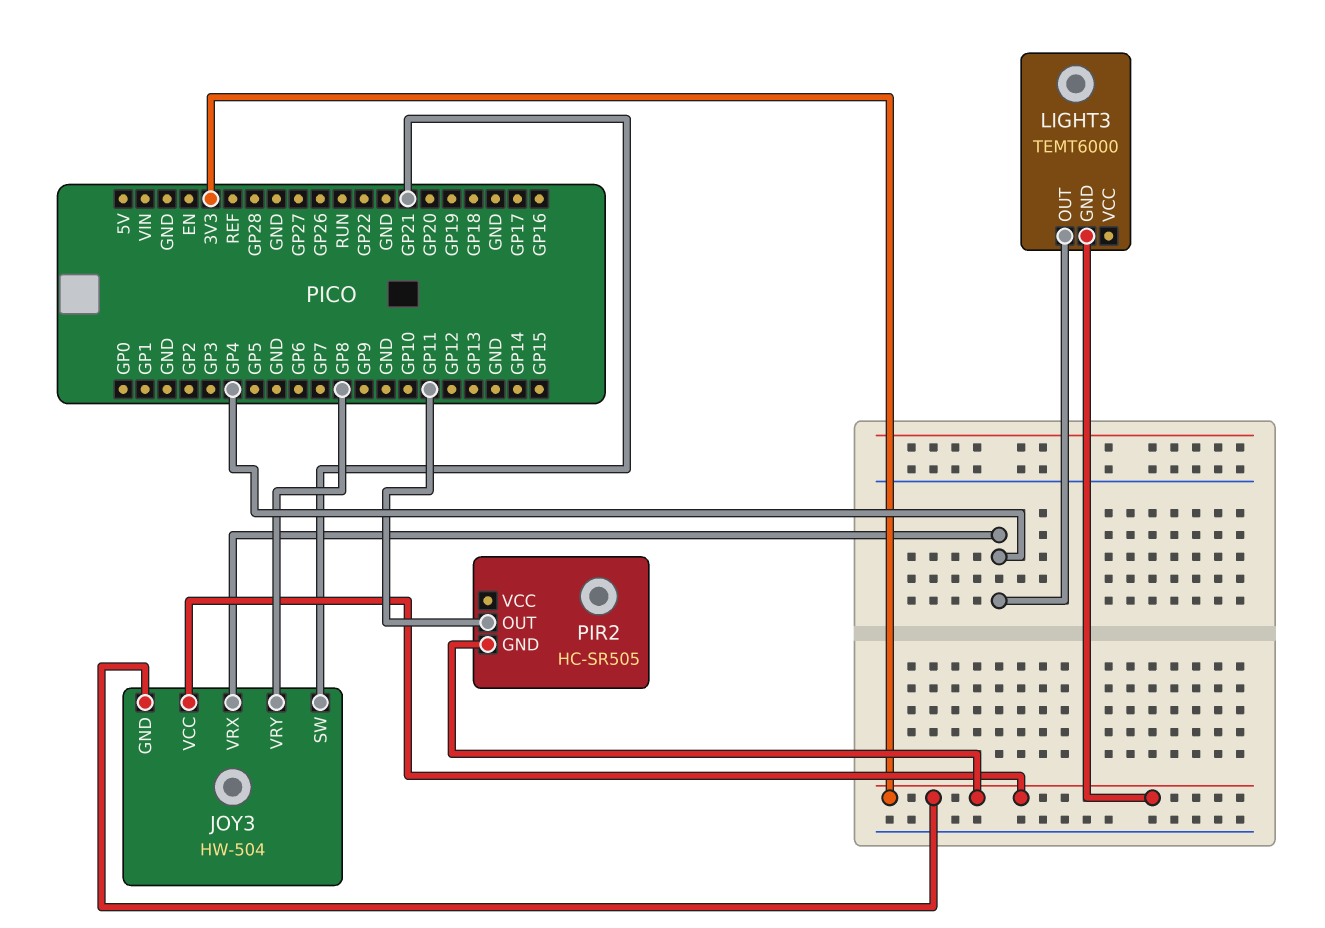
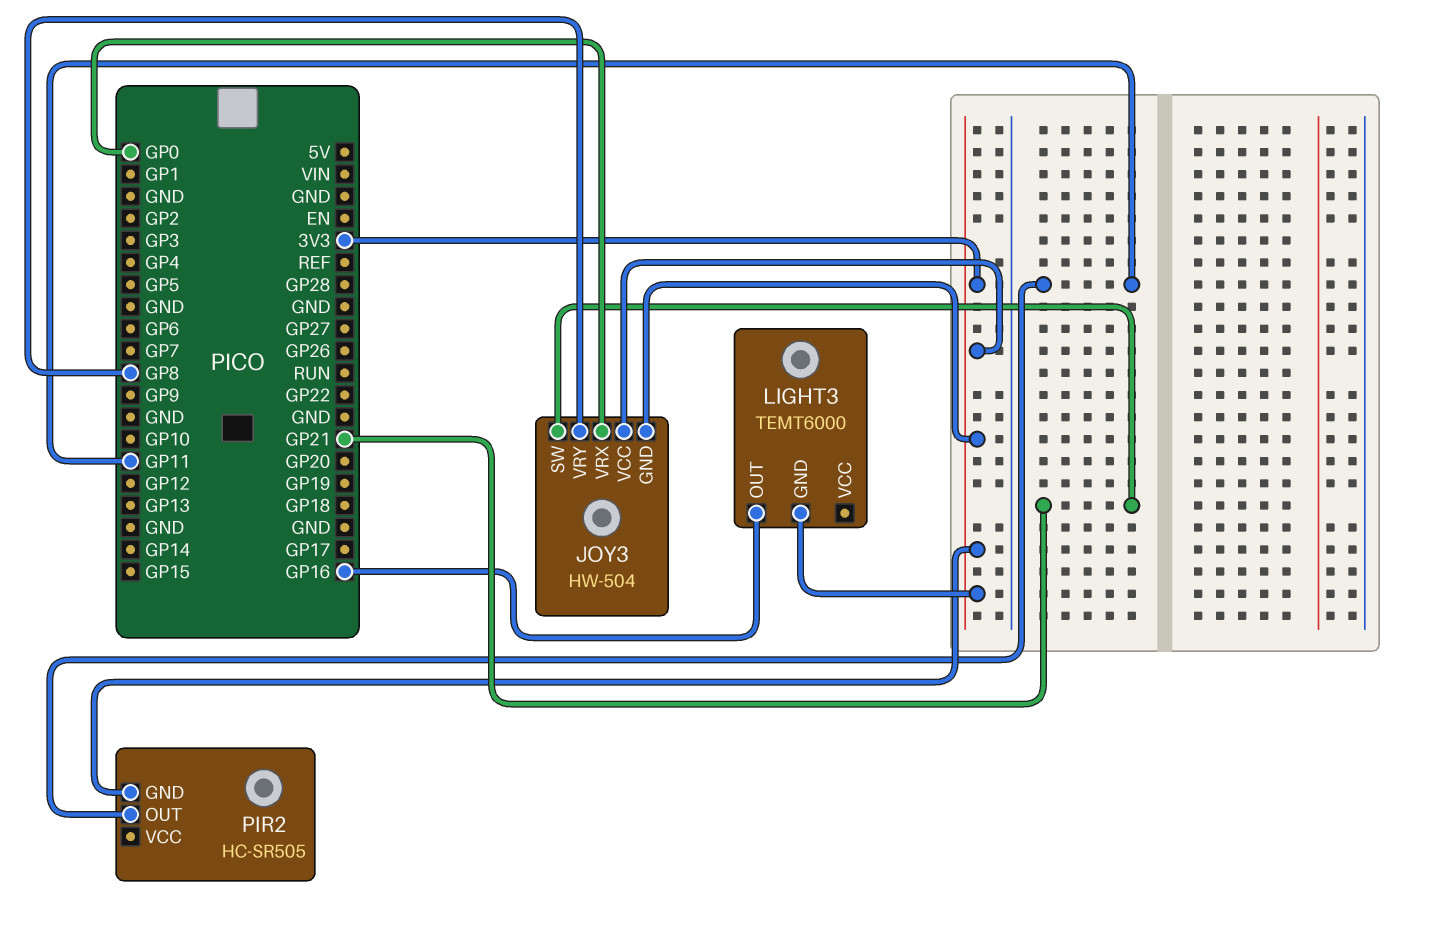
JOY3 pin VRX: GP4 -> GP0
LIGHT3 pin OUT: GP4 -> GP16

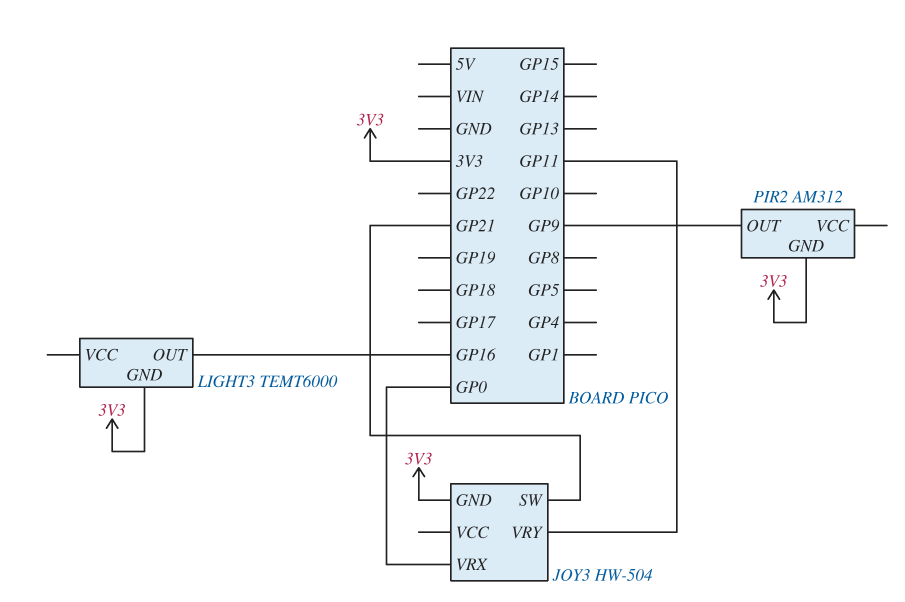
JOY3 pin VCC: 3V3 -> none
JOY3 pin VRY: GP8 -> GP11
PIR2: HC-SR505 -> AM312
PIR2 pin OUT: GP11 -> GP9

